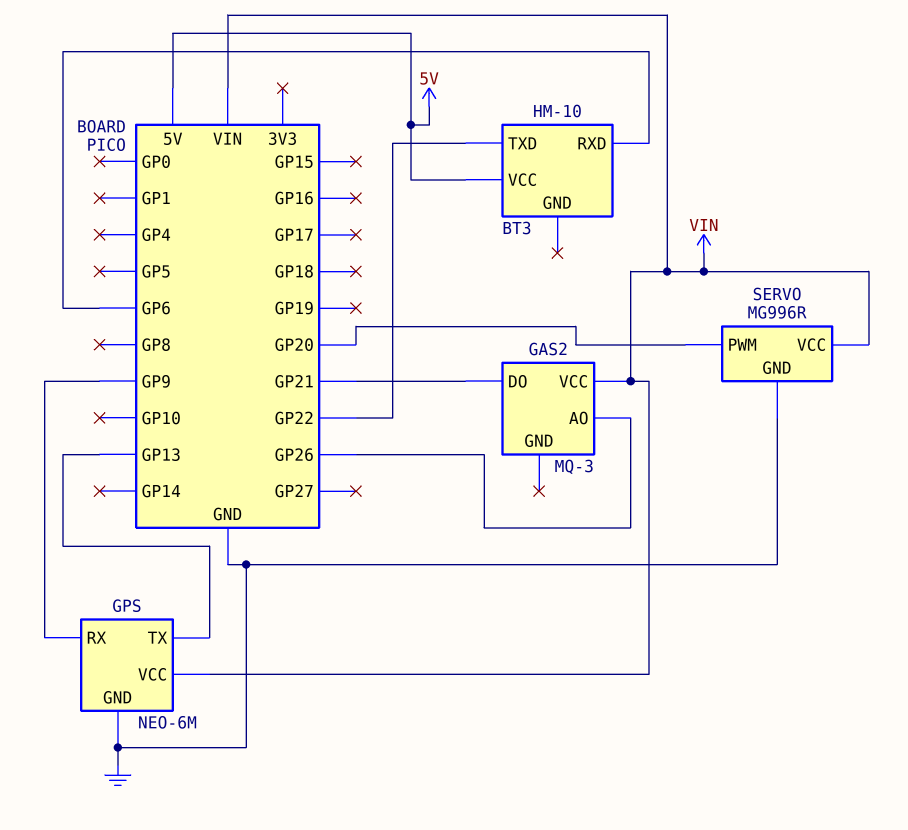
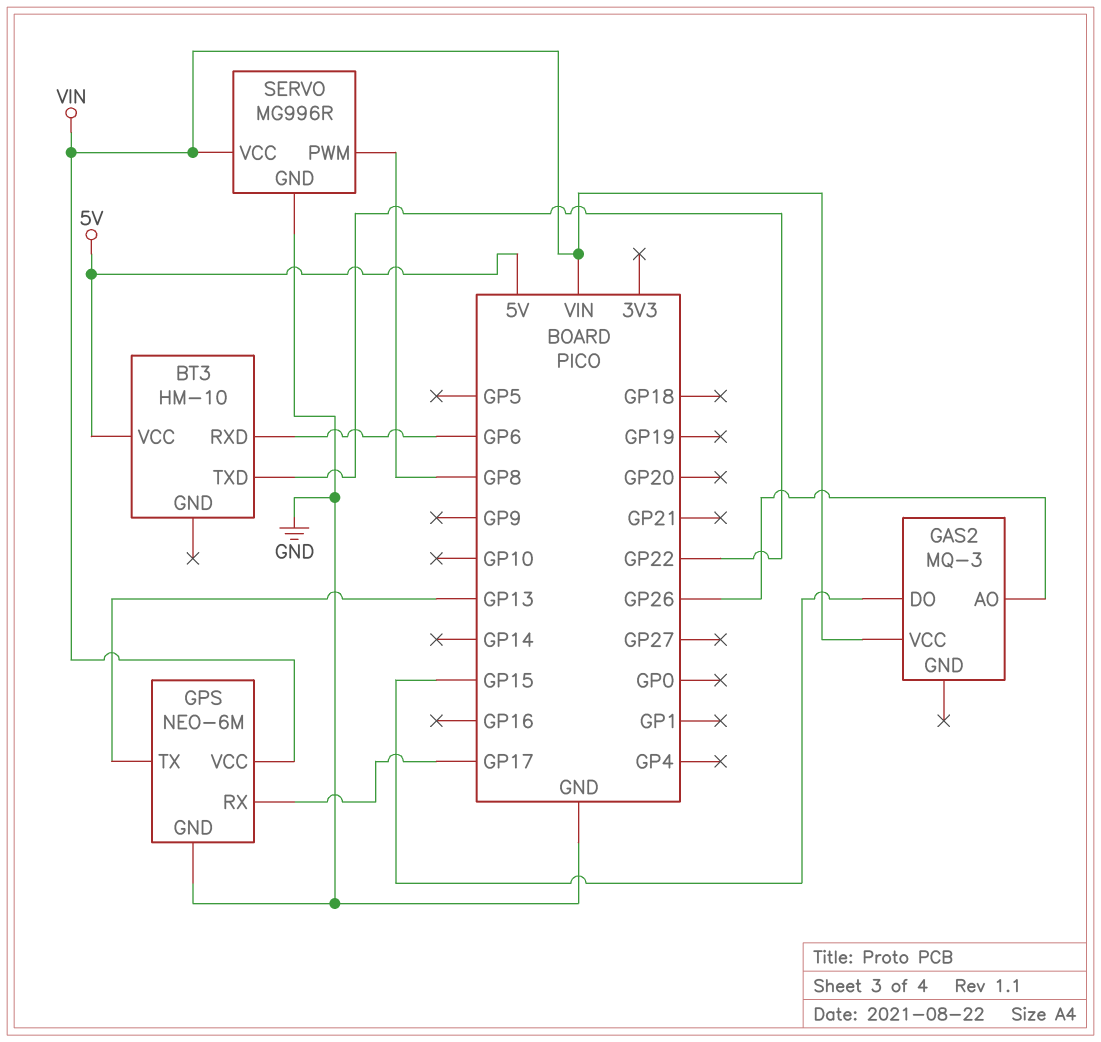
GAS2 pin DO: GP21 -> GP15
GPS pin RX: GP9 -> GP17
SERVO pin PWM: GP20 -> GP8

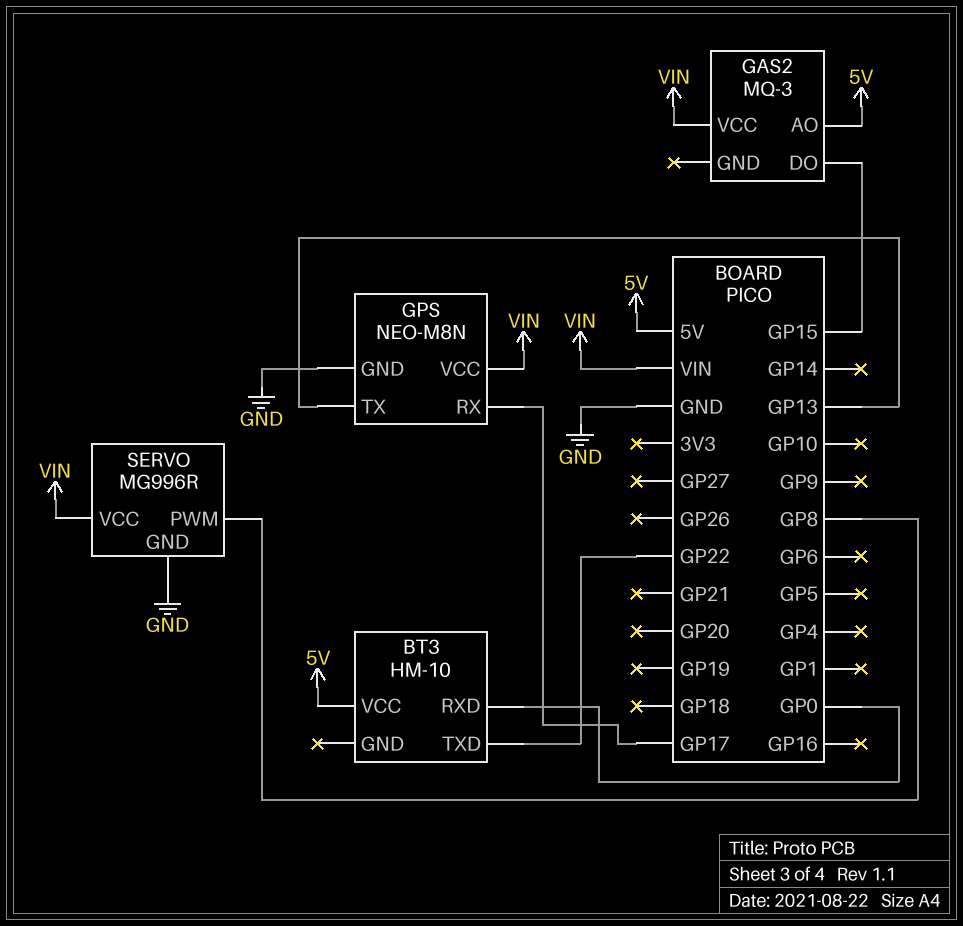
BT3 pin RXD: GP6 -> GP0
GAS2 pin AO: GP26 -> 5V
GPS: NEO-6M -> NEO-M8N

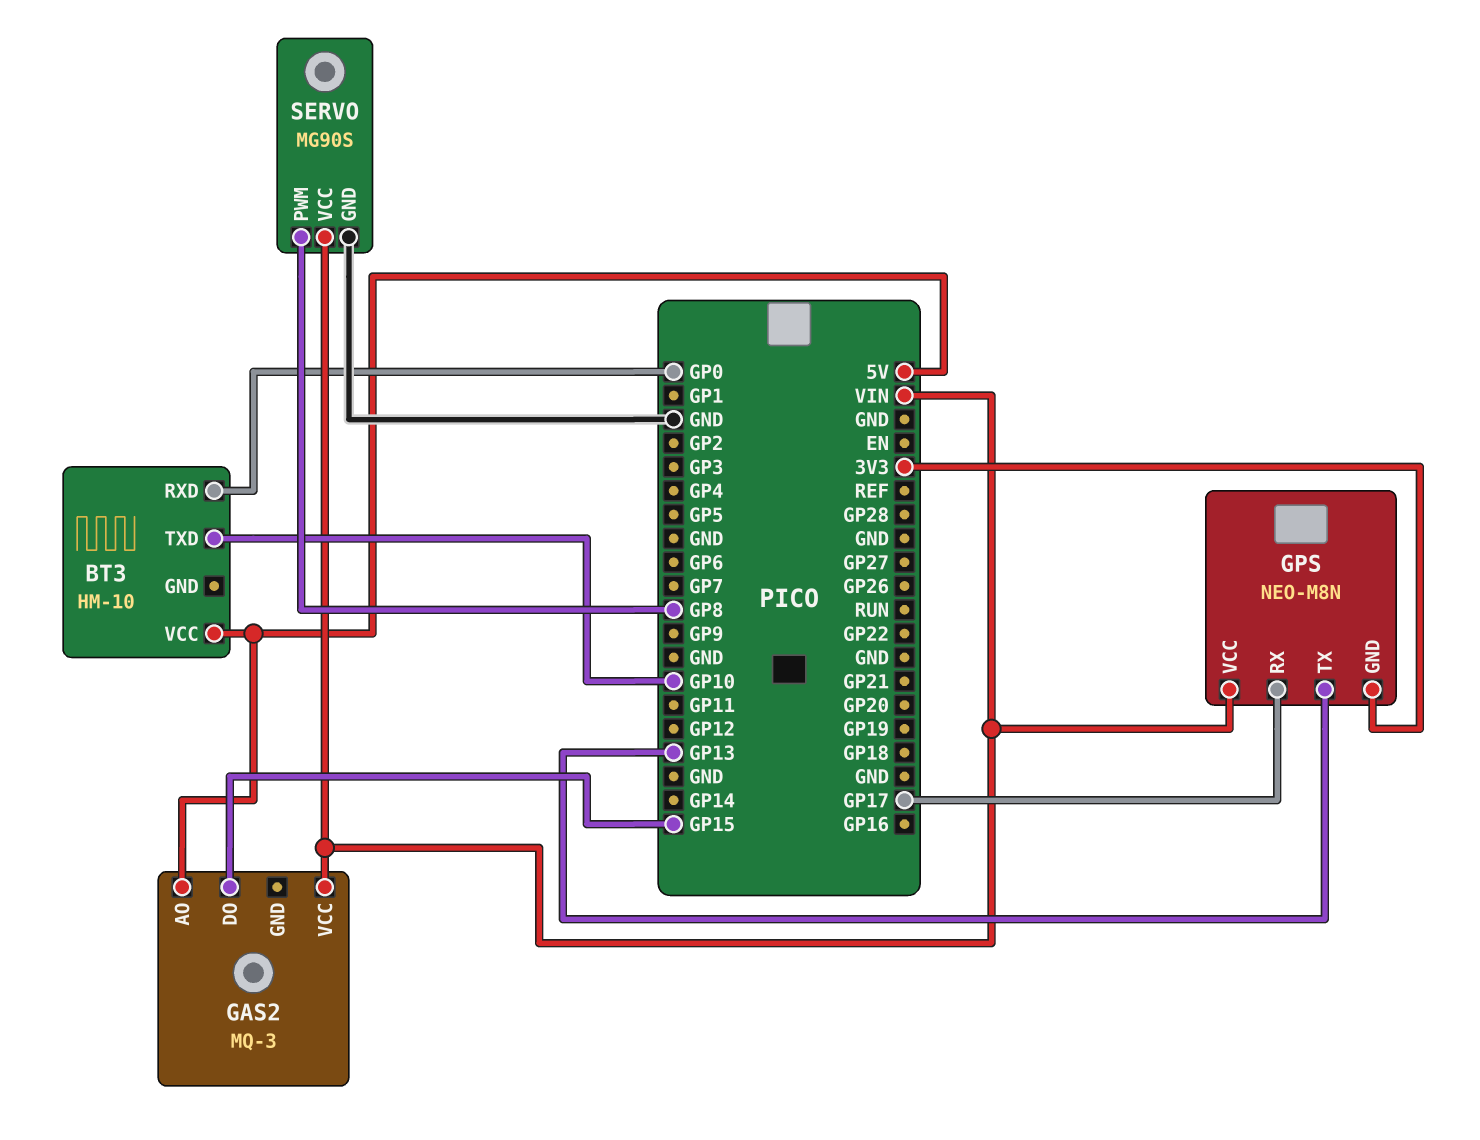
BT3 pin TXD: GP22 -> GP10
GPS pin GND: GND -> 3V3
SERVO: MG996R -> MG90S

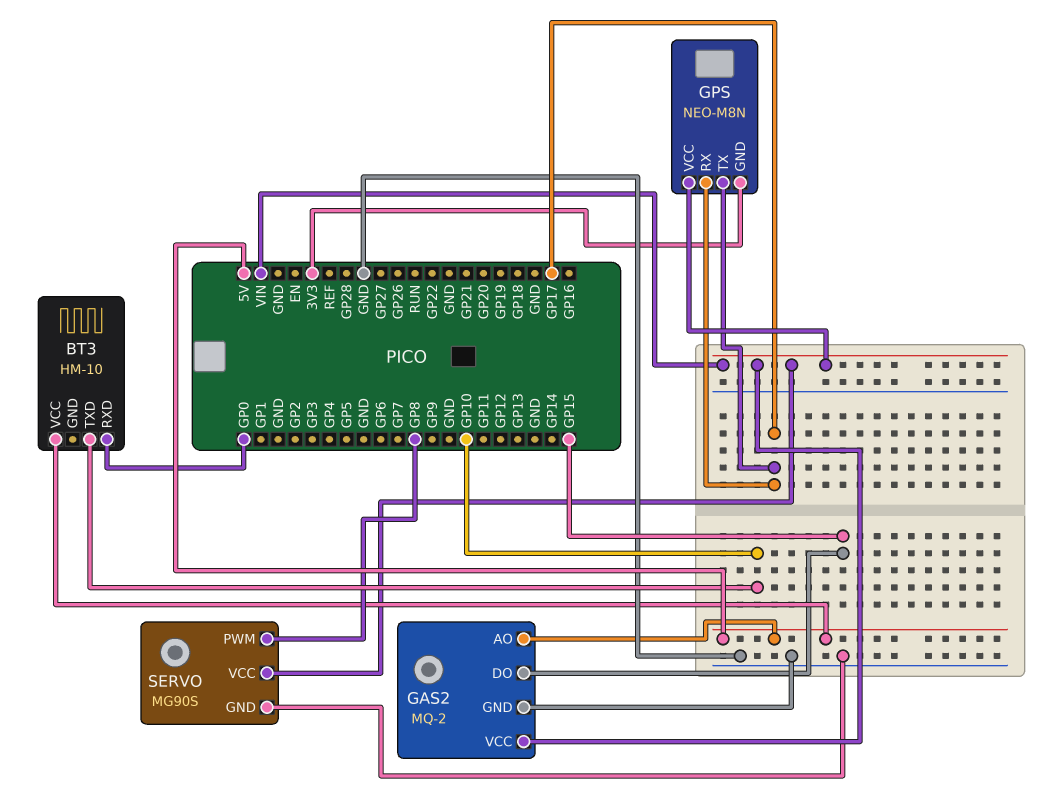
GAS2: MQ-3 -> MQ-2
GAS2 pin GND: none -> GND
GPS pin TX: GP13 -> GP17

